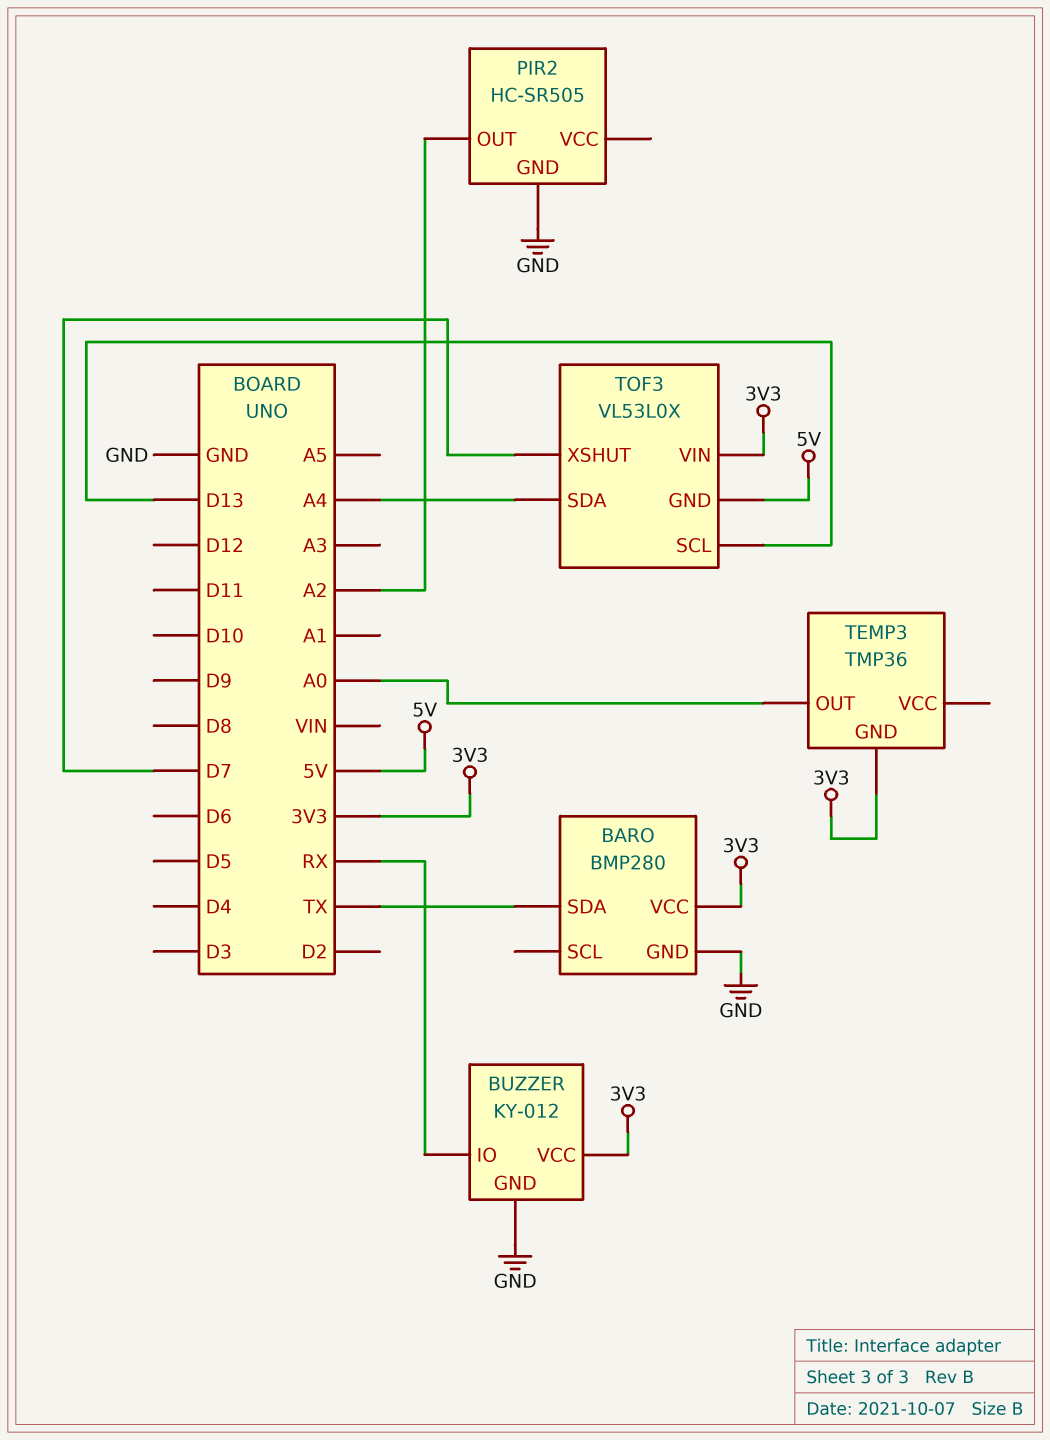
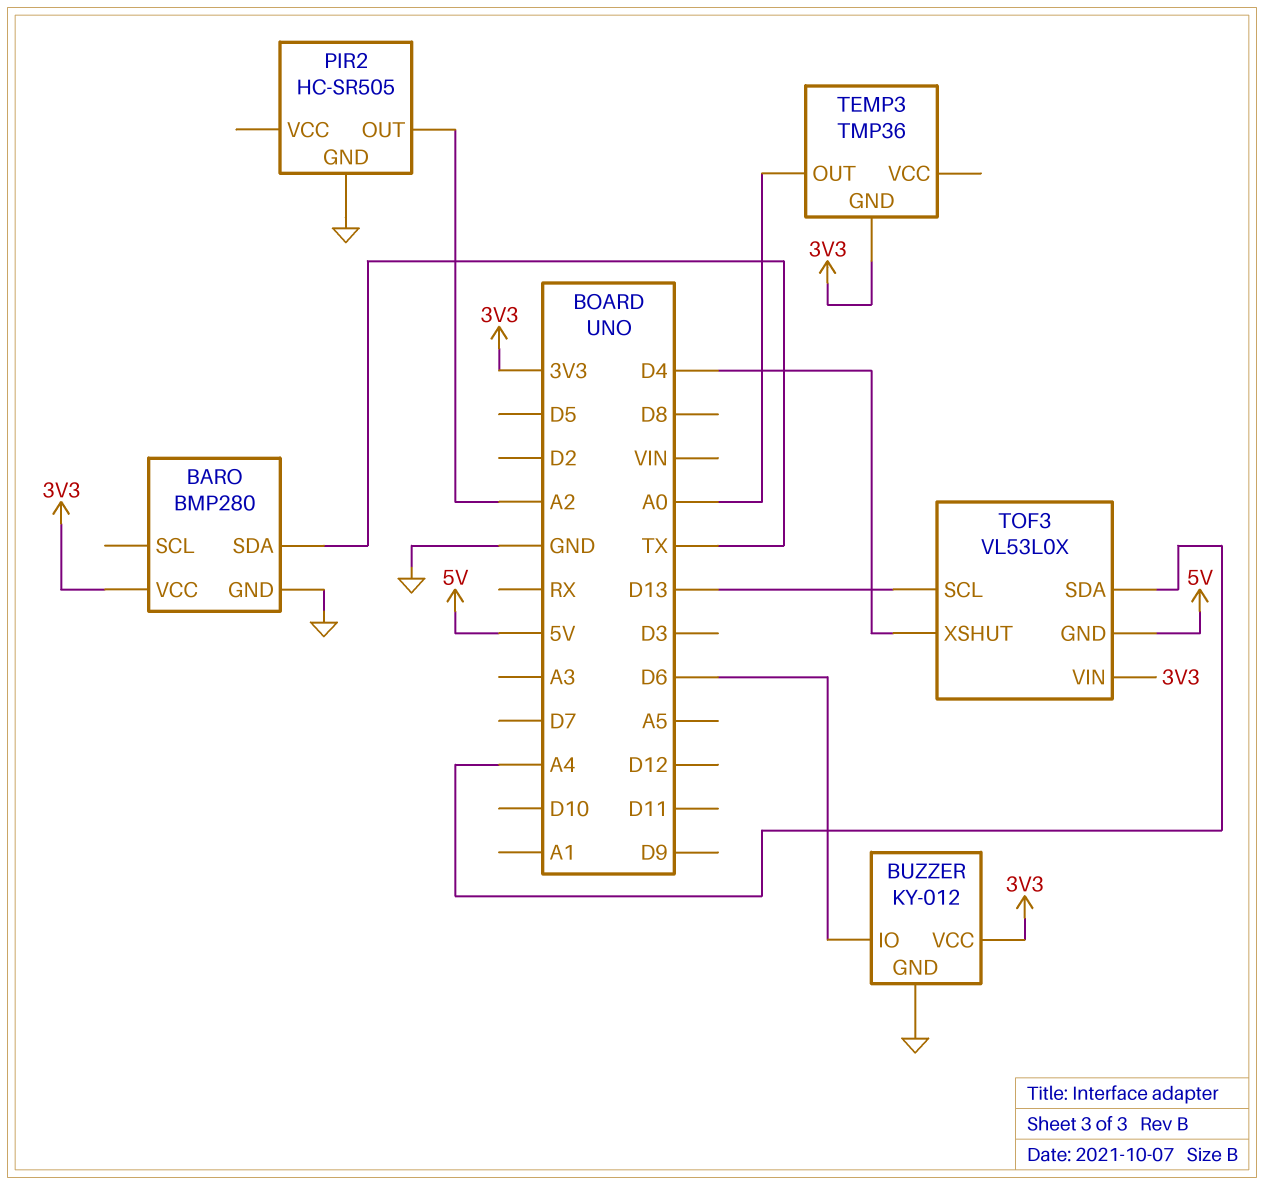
BUZZER pin IO: RX -> D6
TOF3 pin XSHUT: D7 -> D4

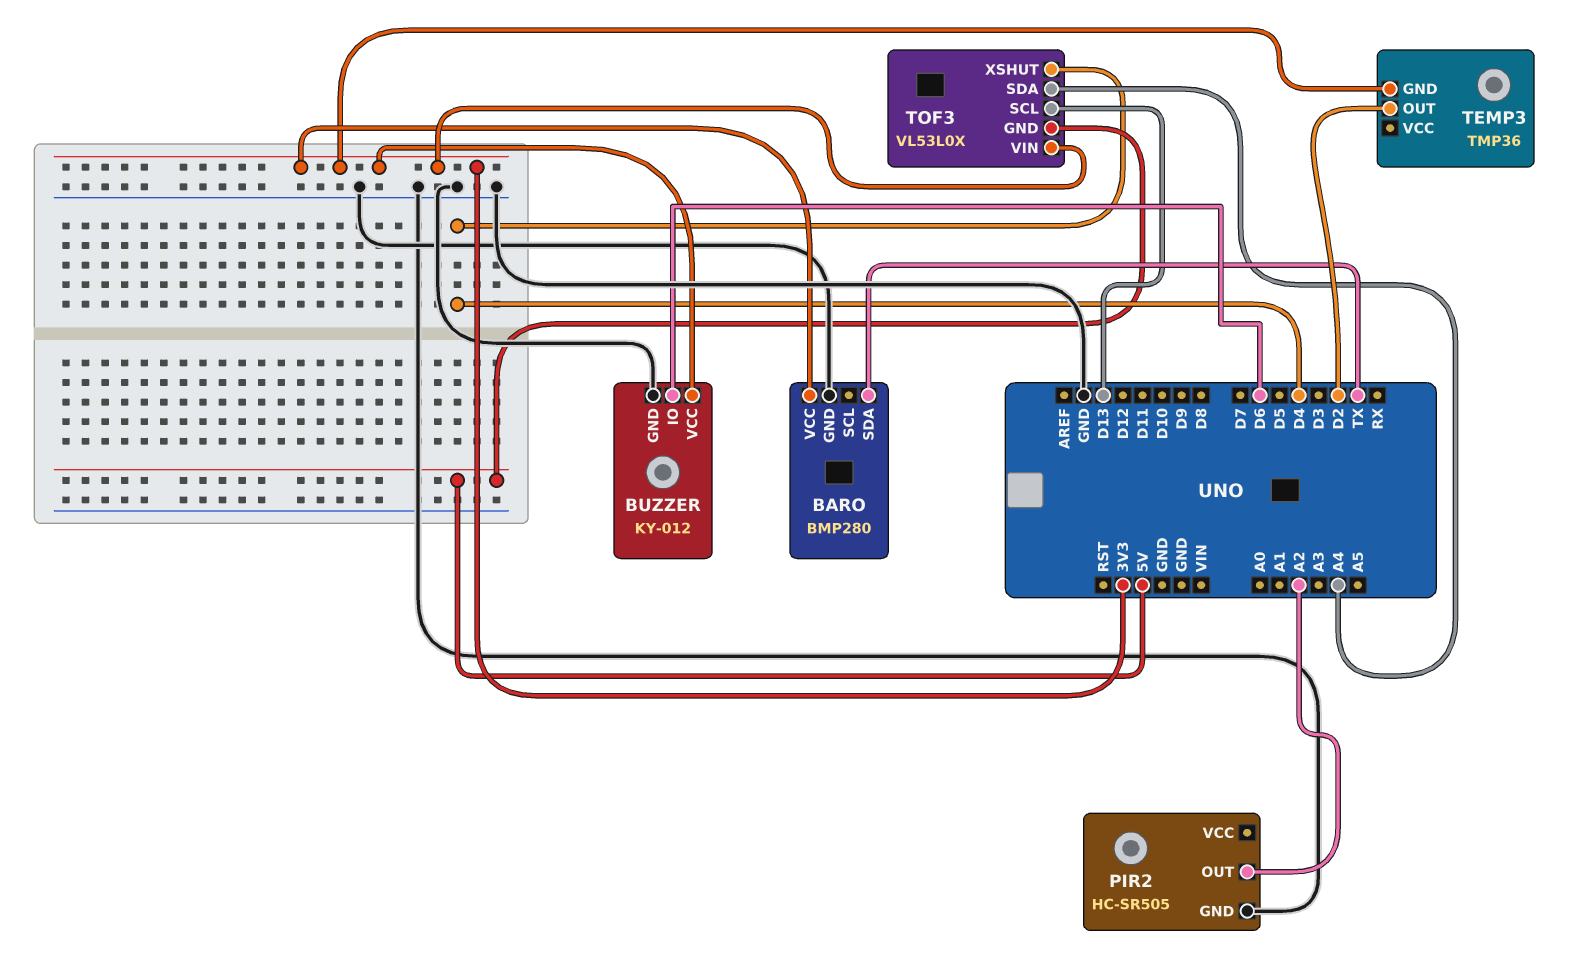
TEMP3 pin OUT: A0 -> D2

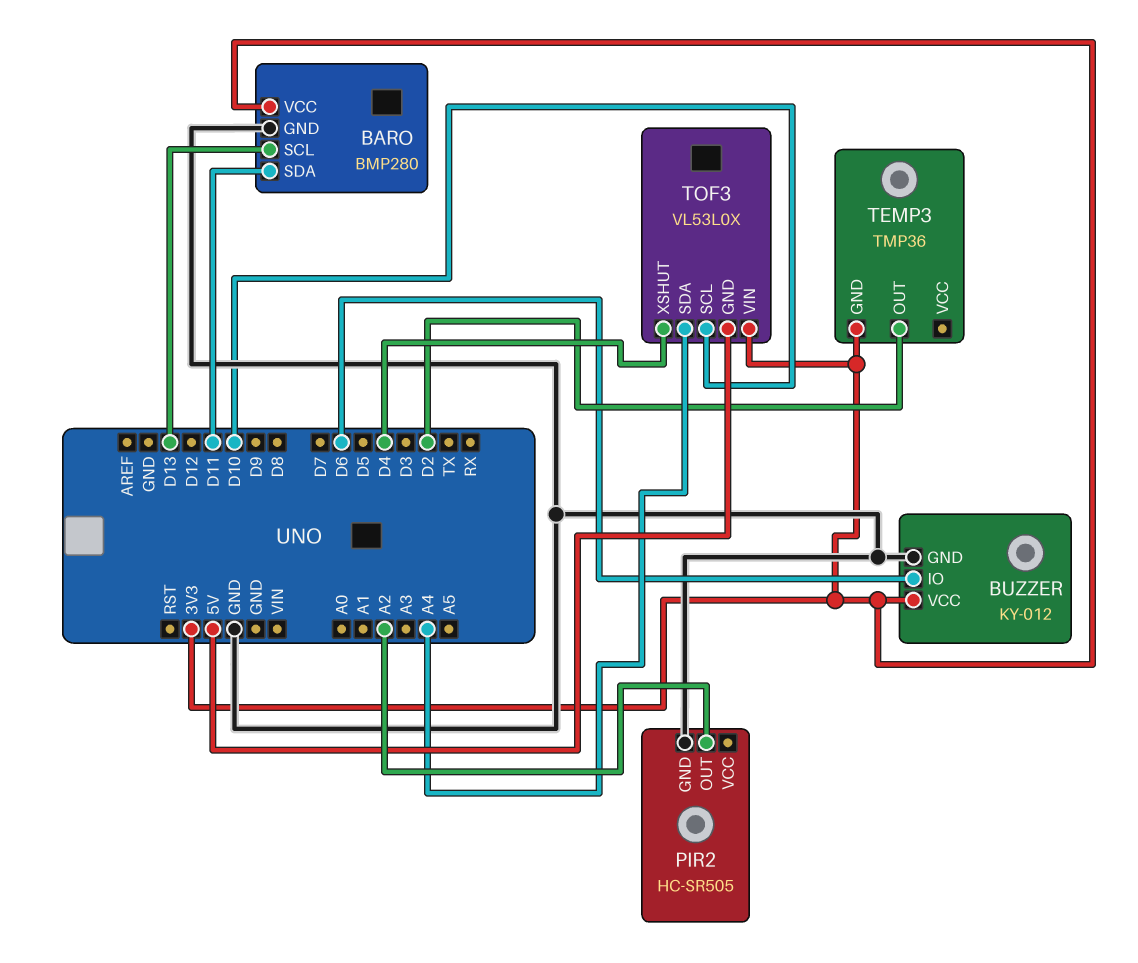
BARO pin SCL: none -> D13
BARO pin SDA: TX -> D11
TOF3 pin SCL: D13 -> D10

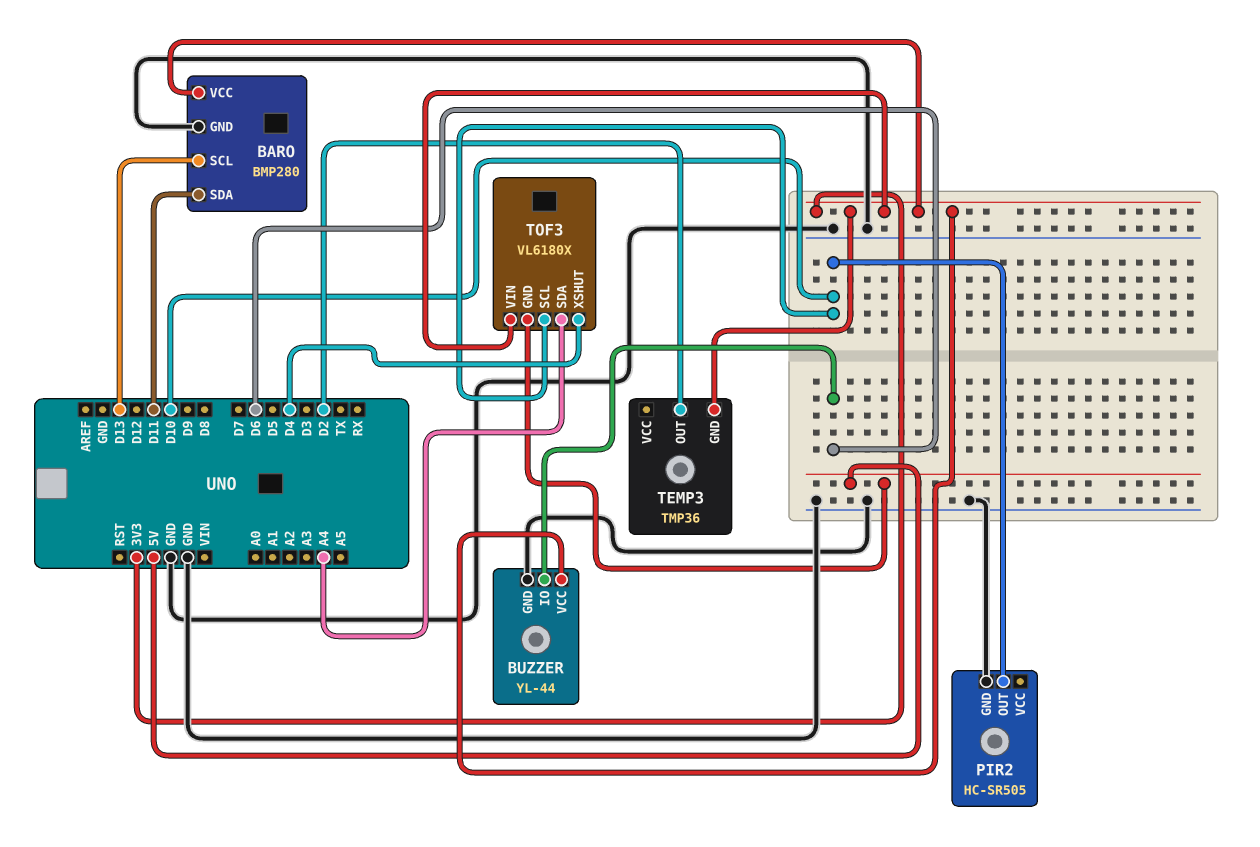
BUZZER: KY-012 -> YL-44
PIR2 pin OUT: A2 -> D10
TOF3: VL53L0X -> VL6180X

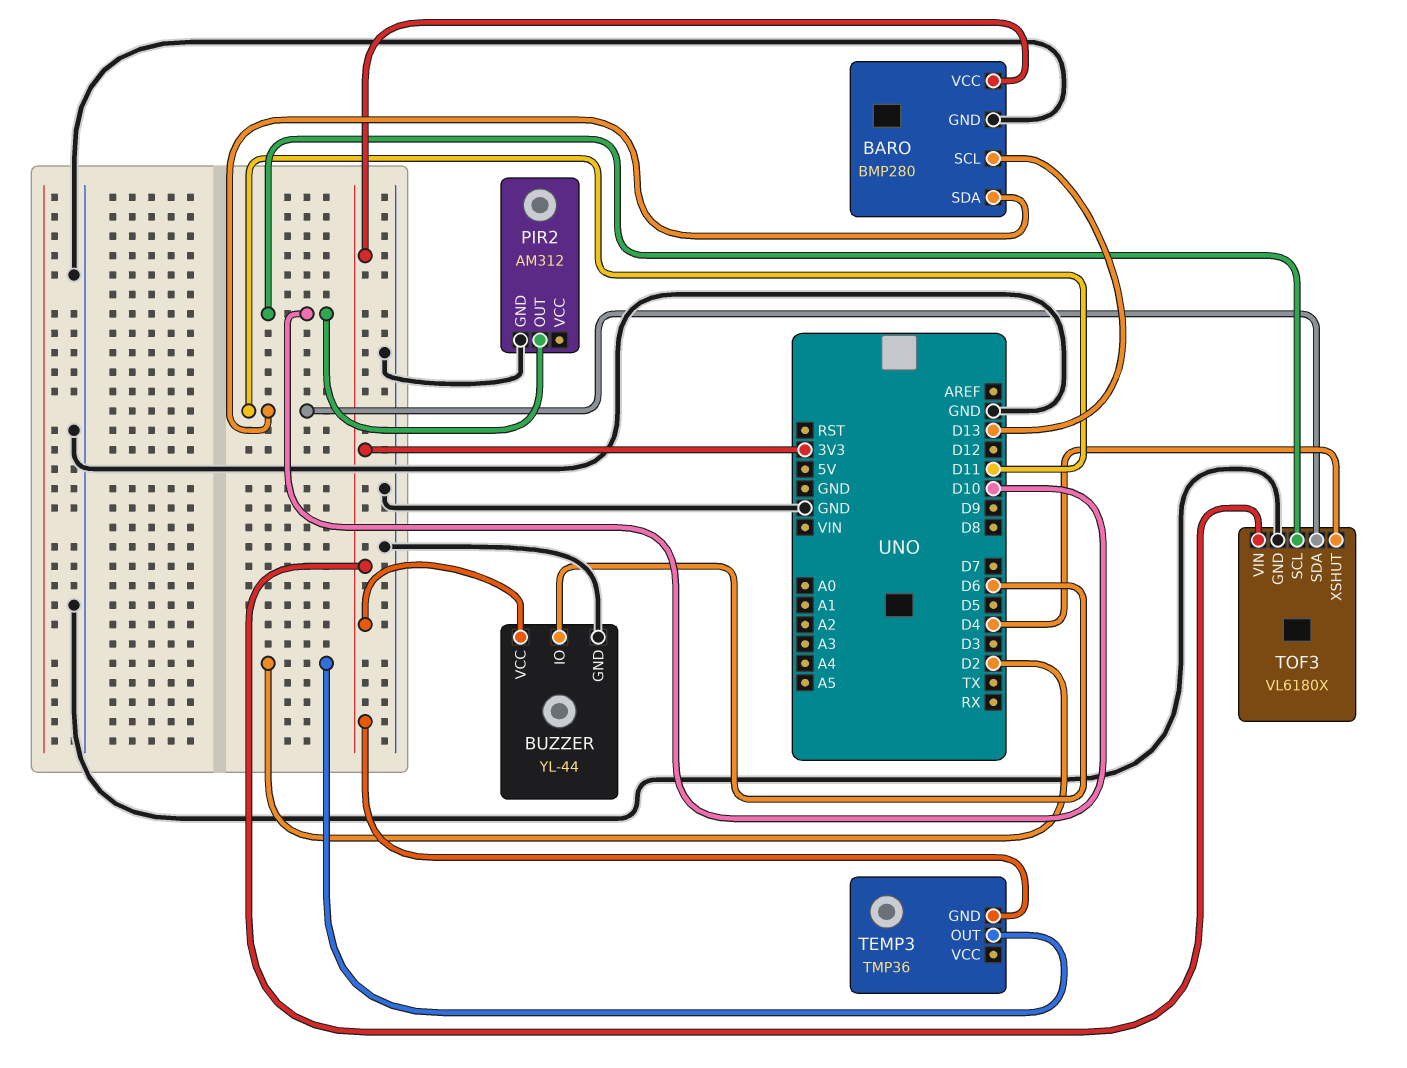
PIR2: HC-SR505 -> AM312
TOF3 pin GND: 5V -> GND
TOF3 pin SDA: A4 -> D11

